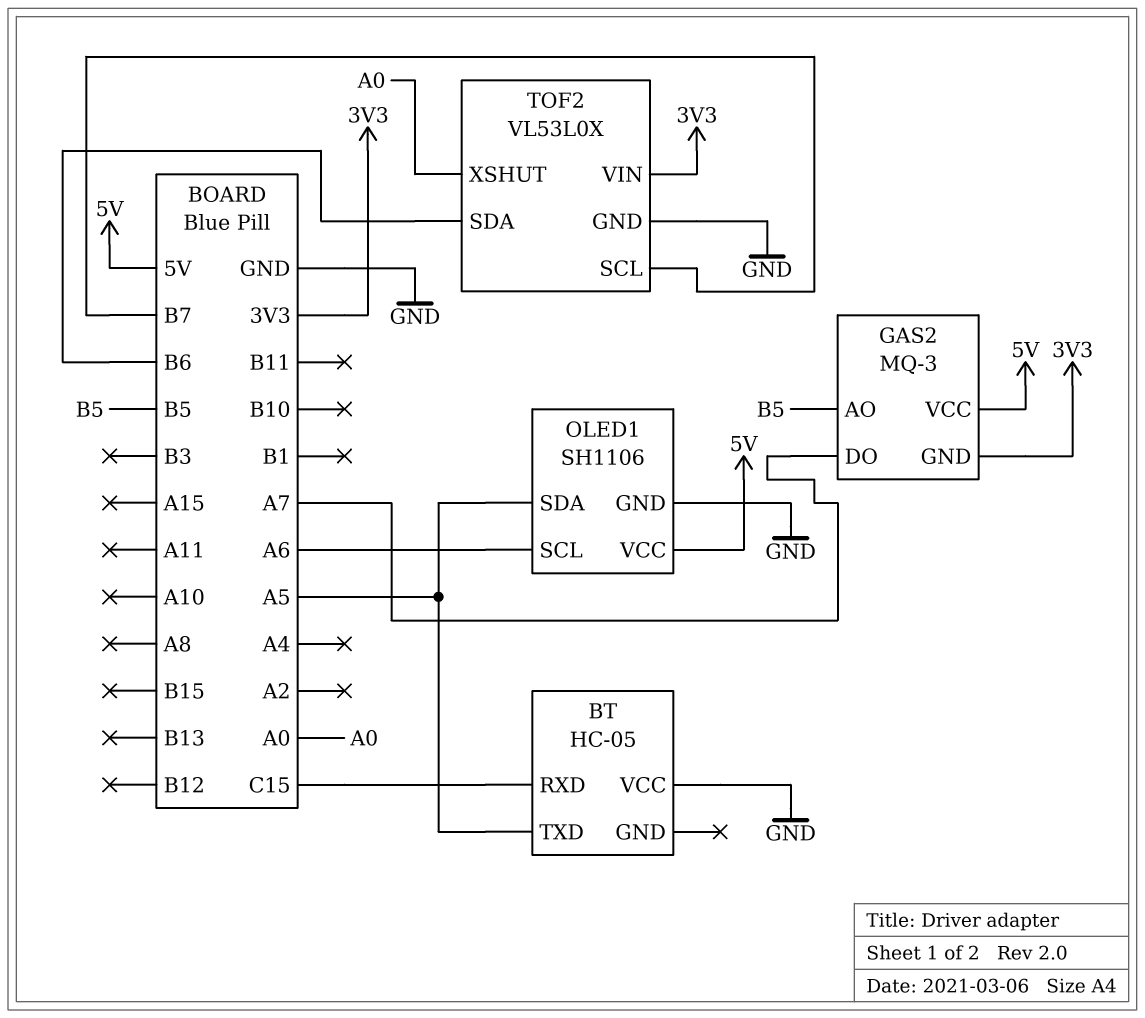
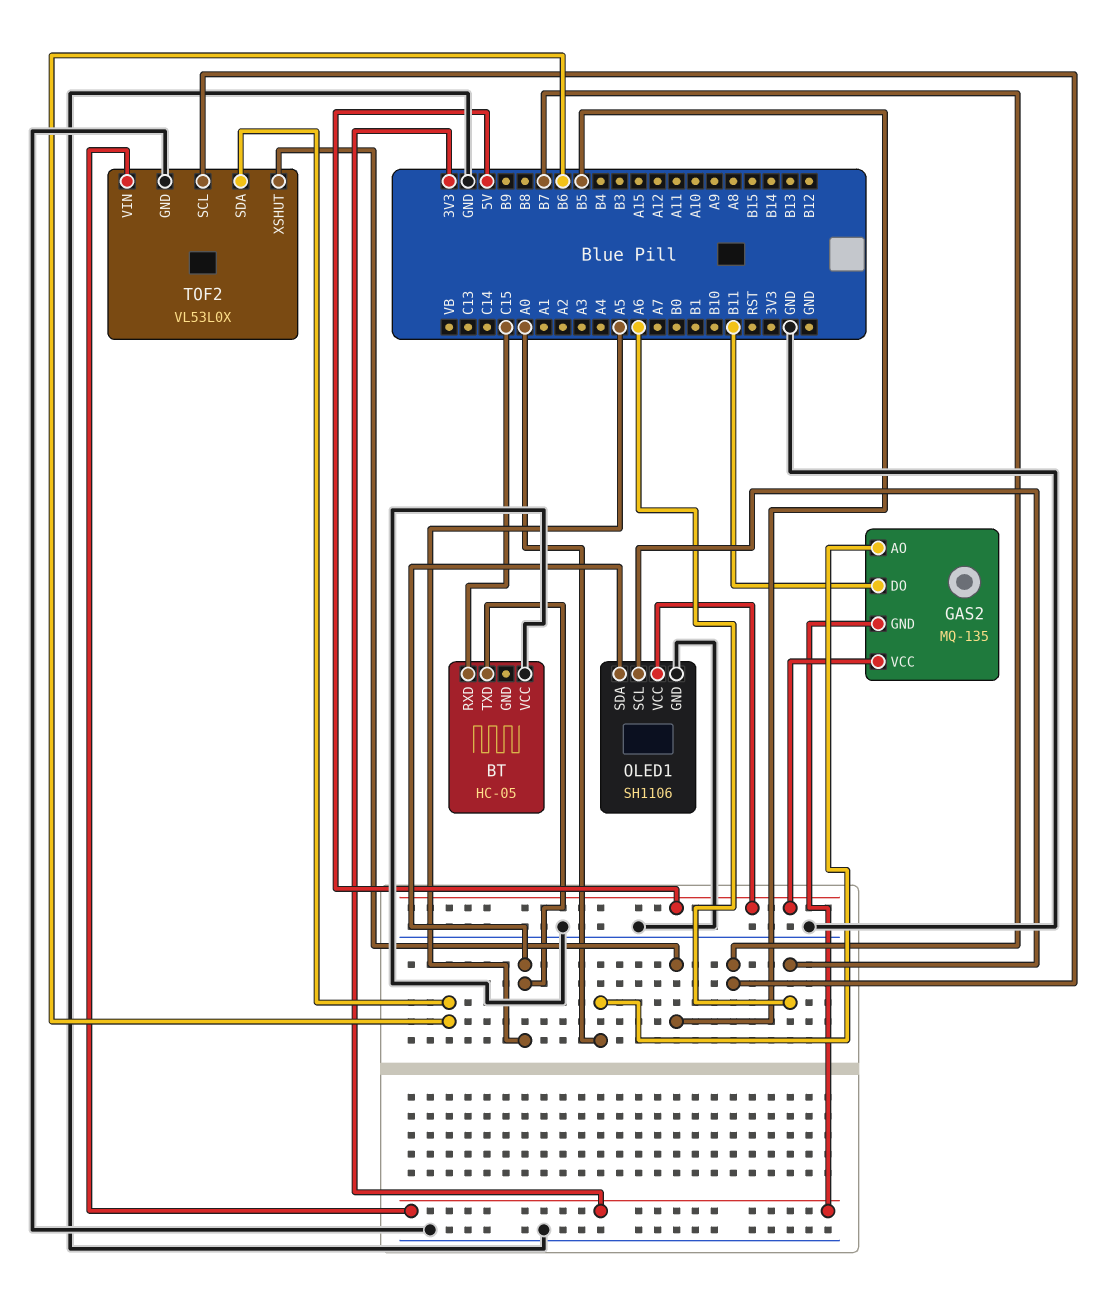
GAS2: MQ-3 -> MQ-135
GAS2 pin AO: B5 -> A0
GAS2 pin DO: A7 -> B11
TOF2 pin XSHUT: A0 -> B5

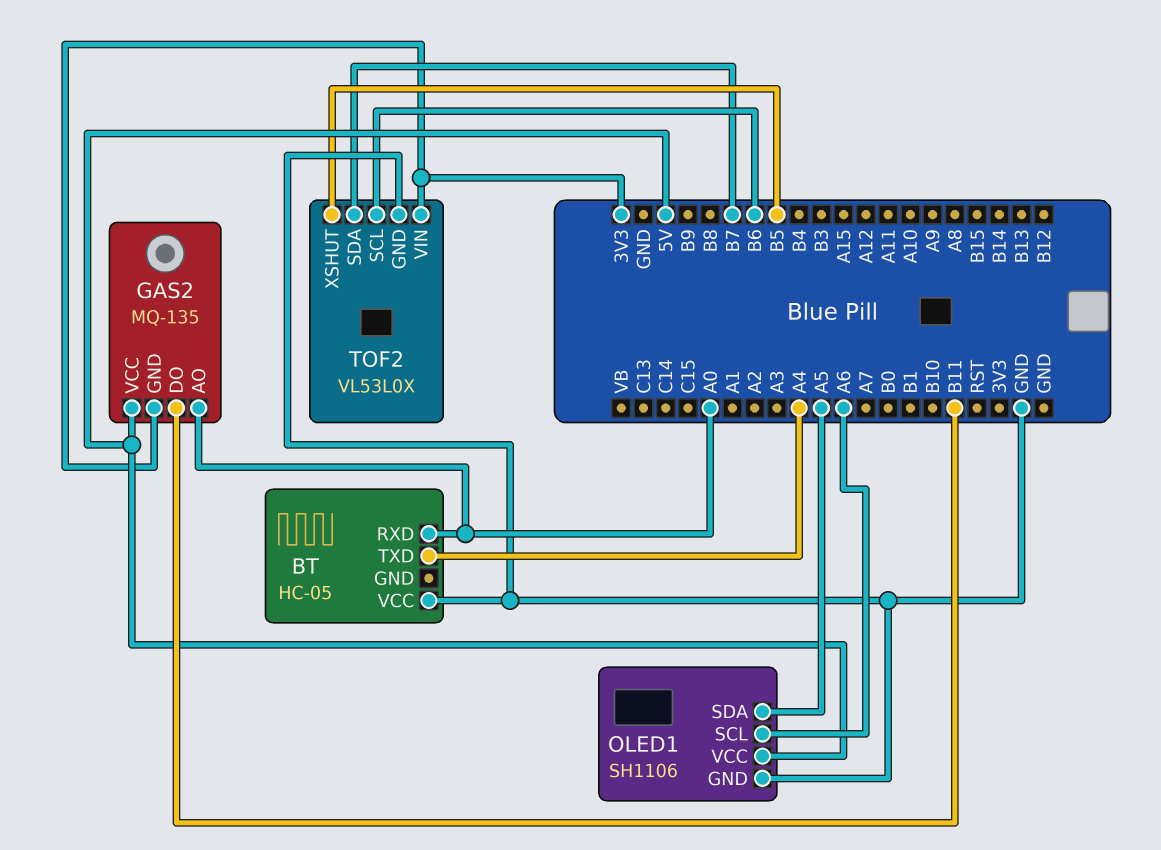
BT pin RXD: C15 -> A0
BT pin TXD: A5 -> A4
TOF2 pin SCL: B7 -> B6
TOF2 pin SDA: B6 -> B7

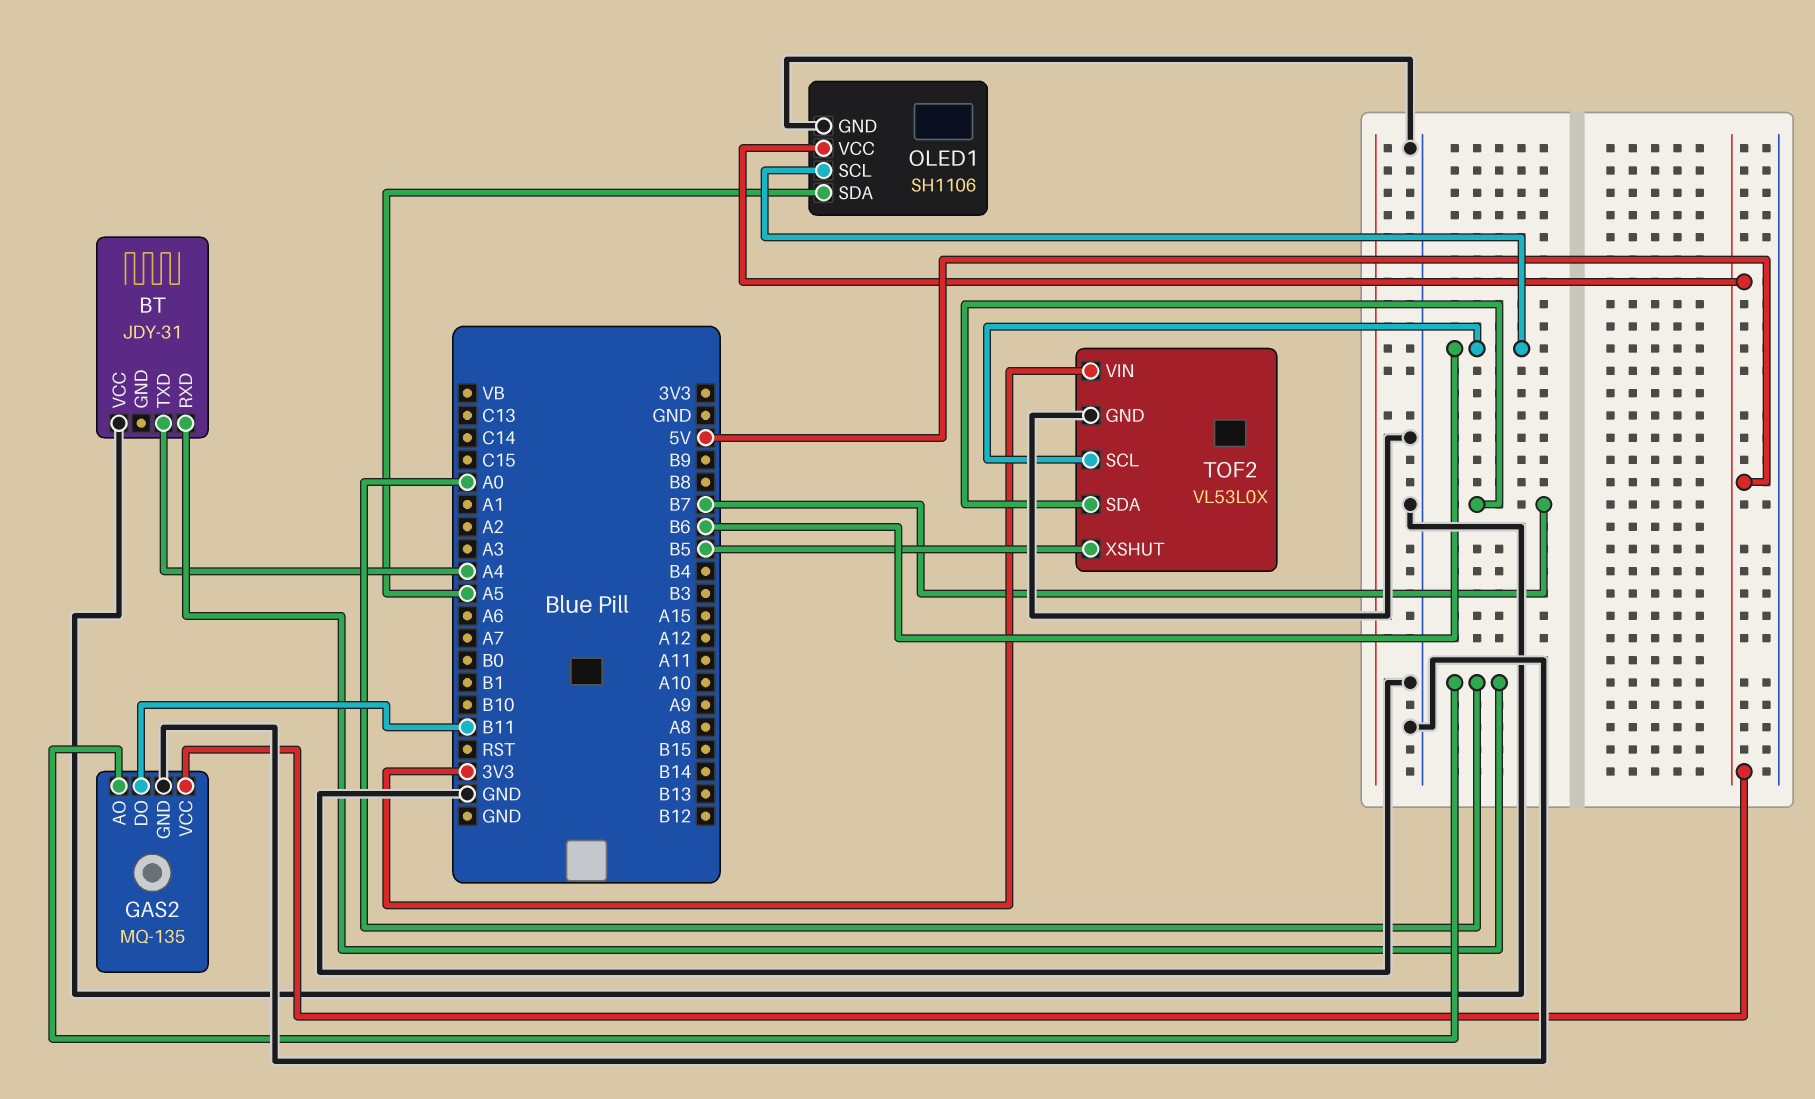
BT: HC-05 -> JDY-31
GAS2 pin GND: 3V3 -> GND
OLED1 pin SCL: A6 -> B6

